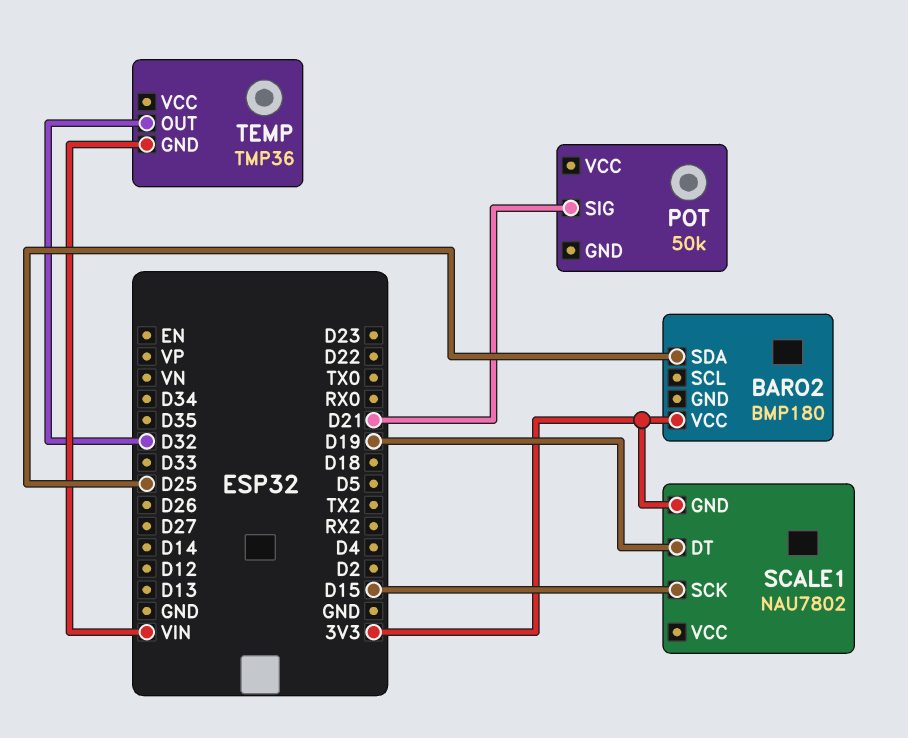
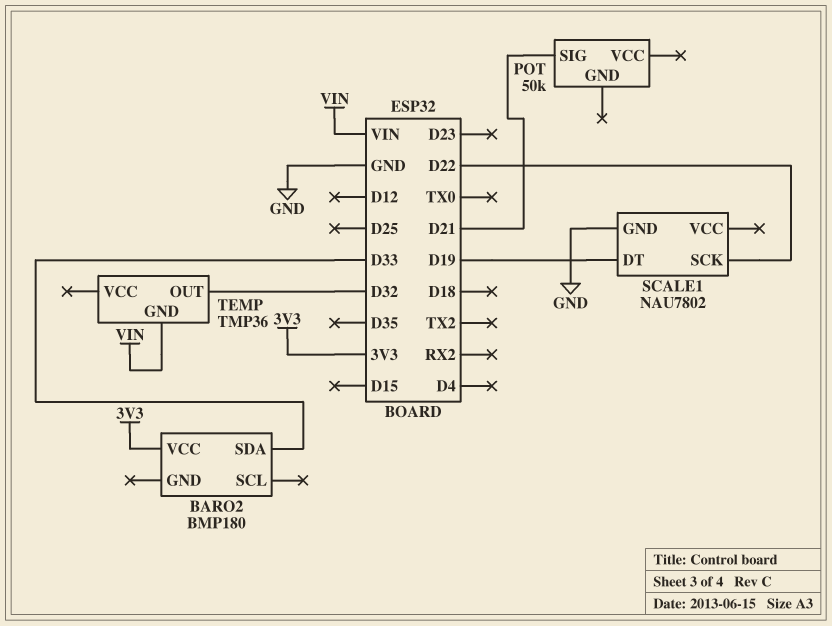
BARO2 pin SDA: D25 -> D33
SCALE1 pin GND: 3V3 -> GND
SCALE1 pin SCK: D15 -> D22

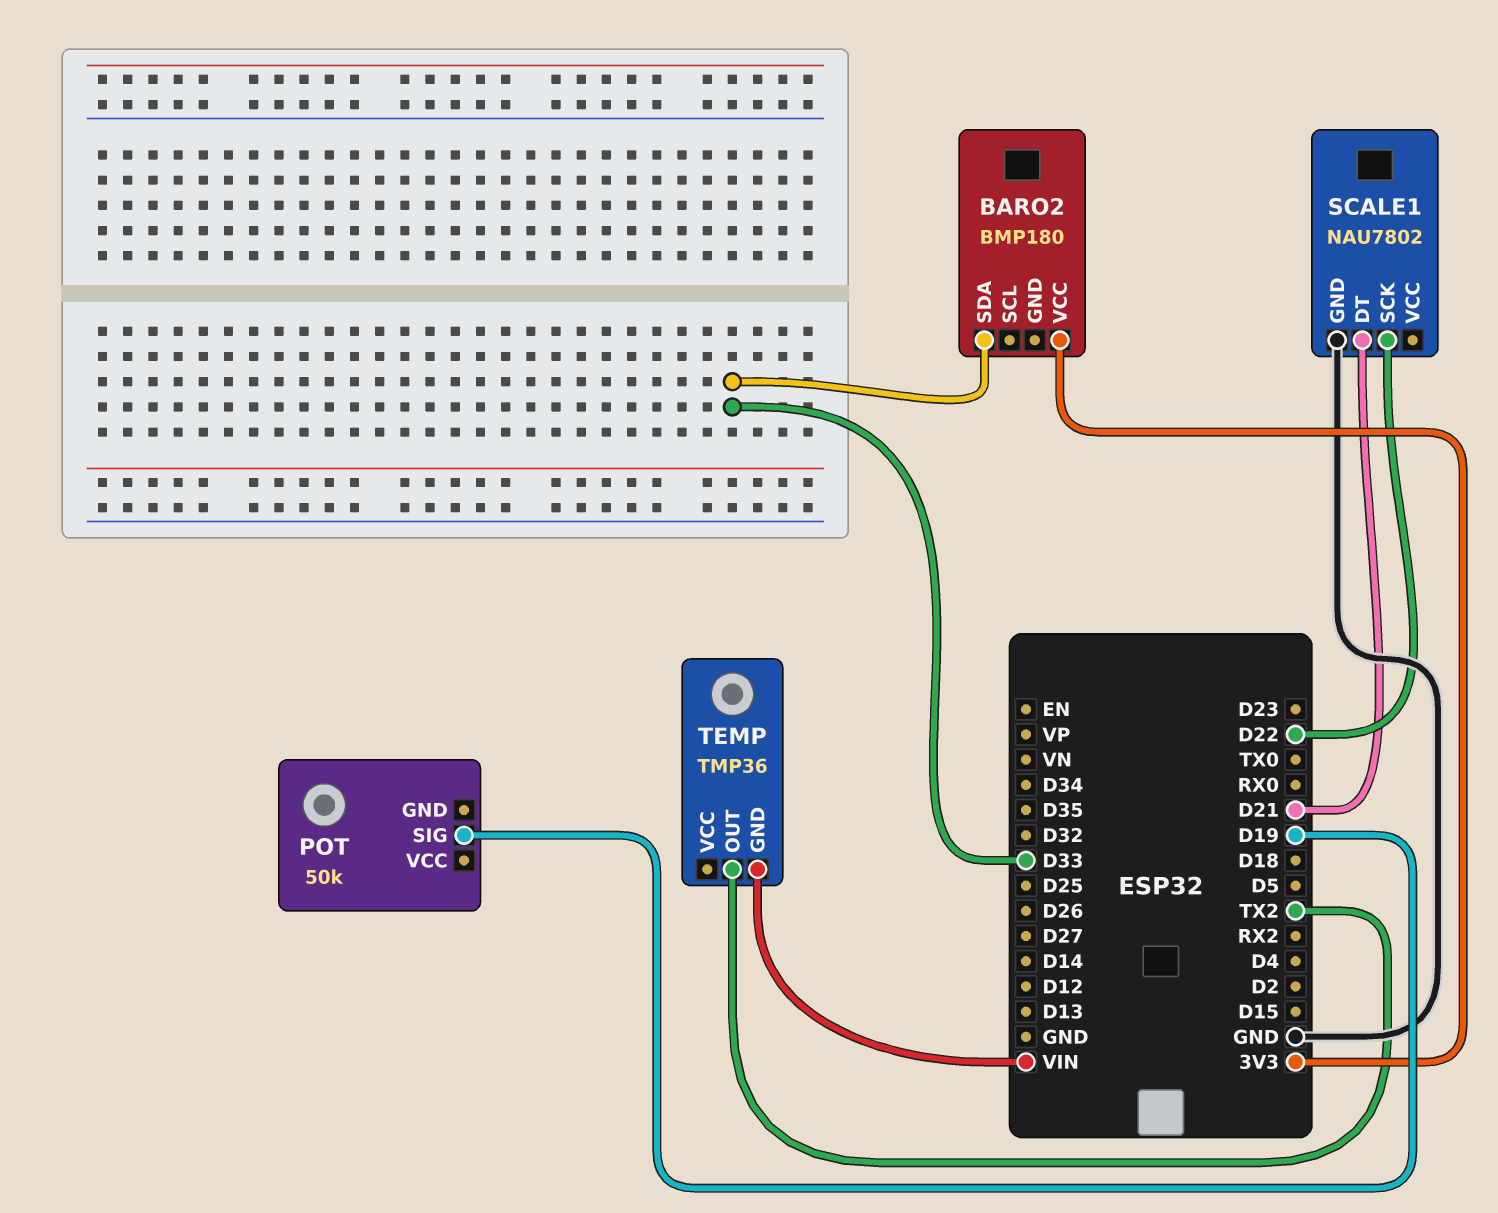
POT pin SIG: D21 -> D19
SCALE1 pin DT: D19 -> D21
TEMP pin OUT: D32 -> TX2

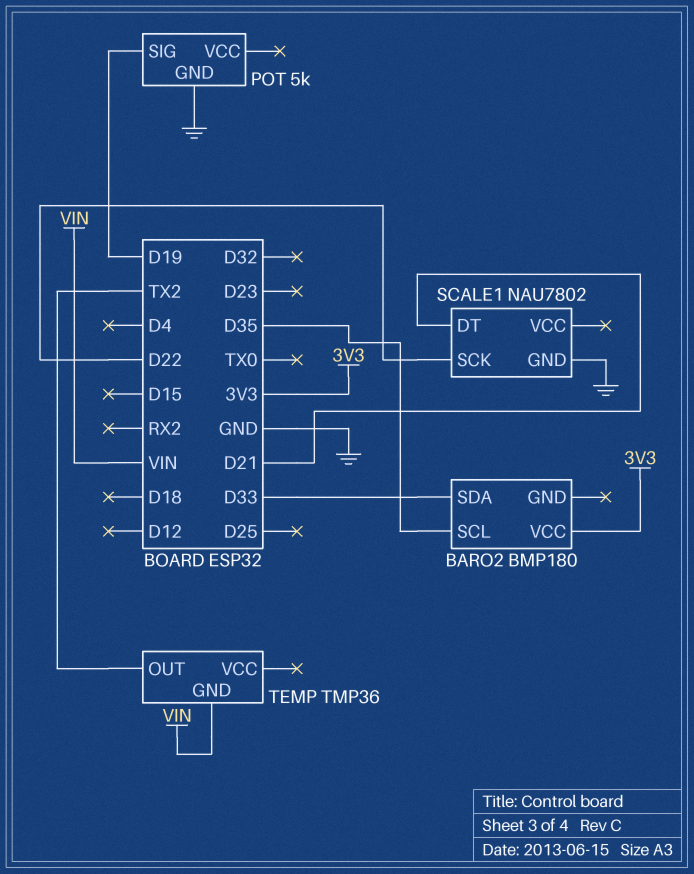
BARO2 pin SCL: none -> D35
POT: 50k -> 5k
POT pin GND: none -> GND

